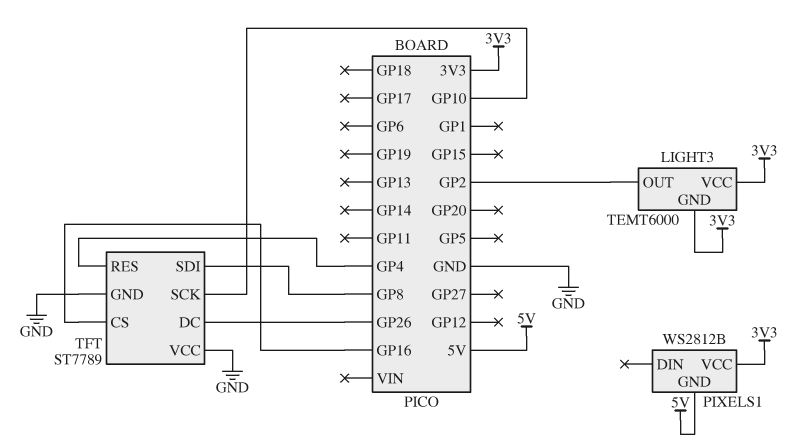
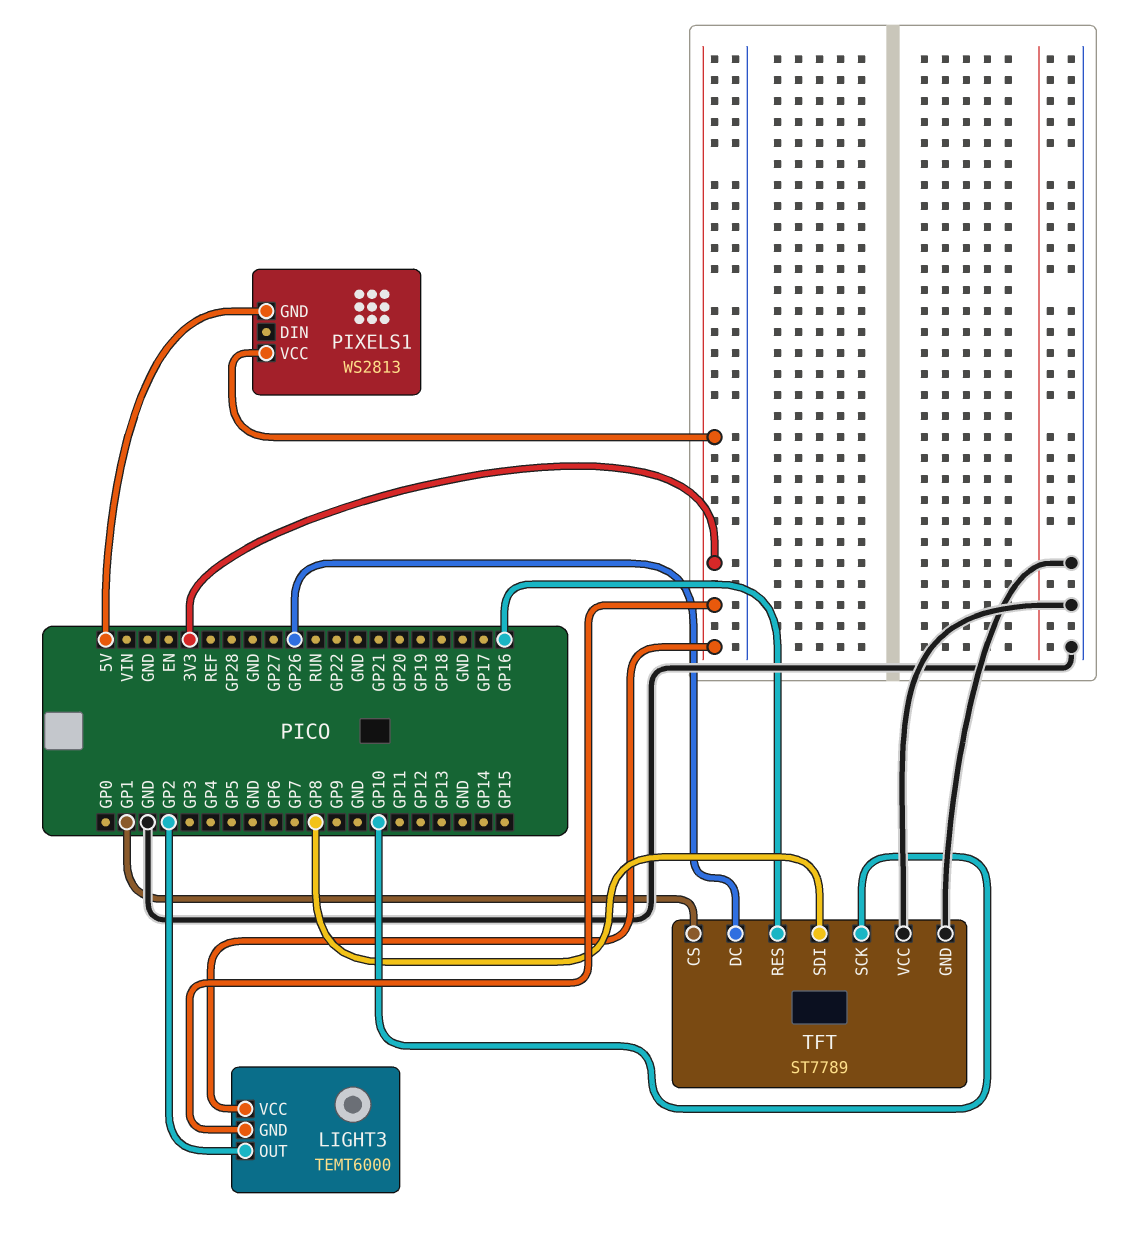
PIXELS1: WS2812B -> WS2813
TFT pin CS: GP16 -> GP1
TFT pin RES: GP4 -> GP16

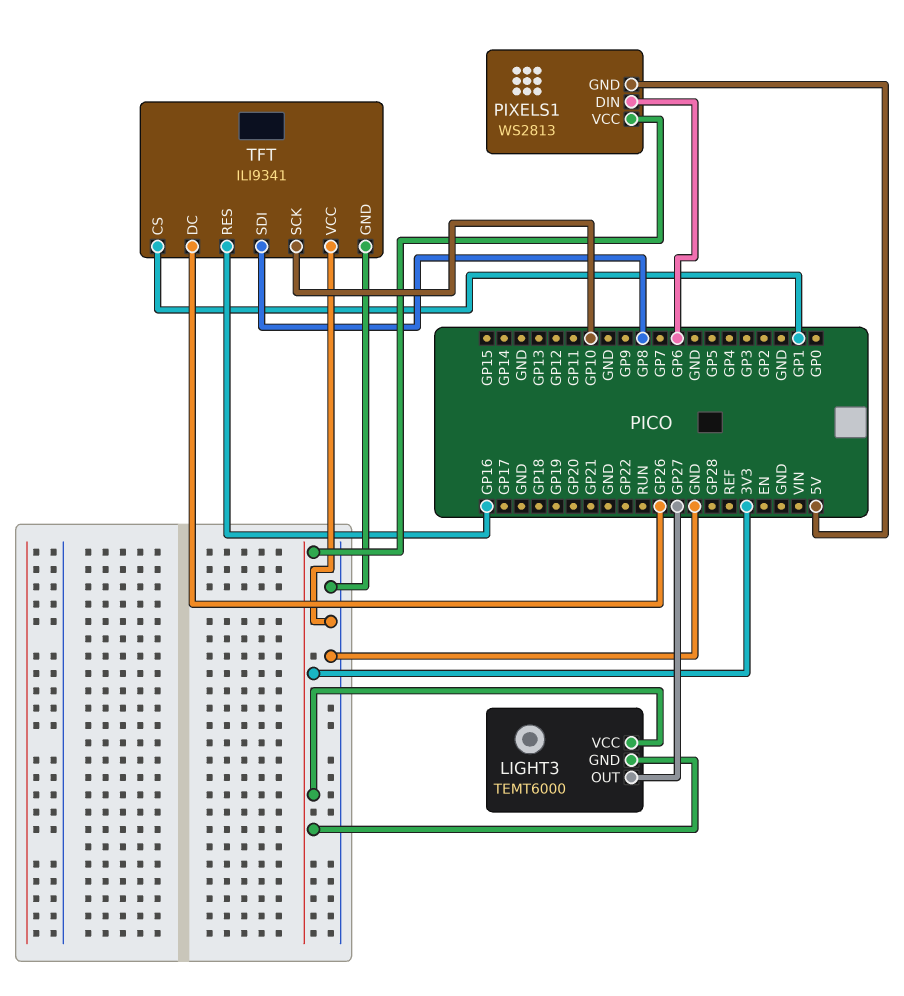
LIGHT3 pin OUT: GP2 -> GP27
PIXELS1 pin DIN: none -> GP6
TFT: ST7789 -> ILI9341

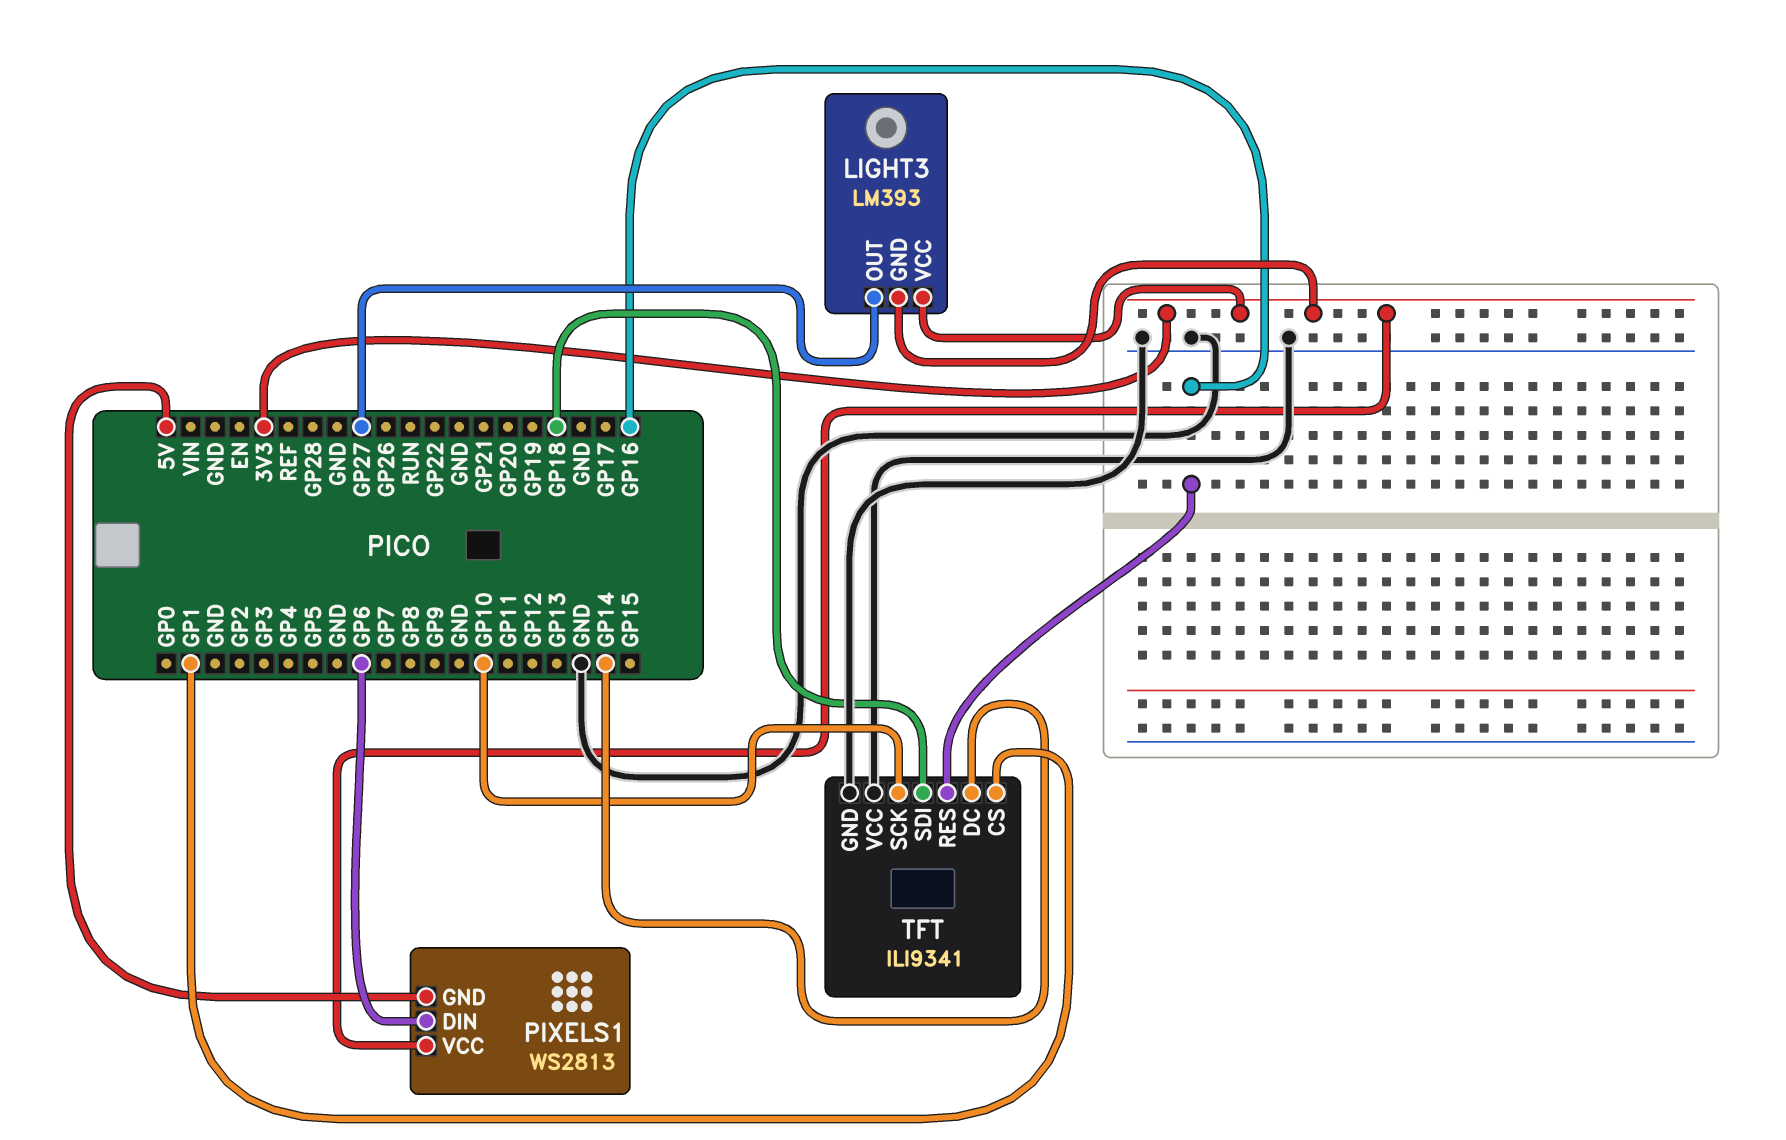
LIGHT3: TEMT6000 -> LM393
TFT pin DC: GP26 -> GP14
TFT pin SDI: GP8 -> GP18

